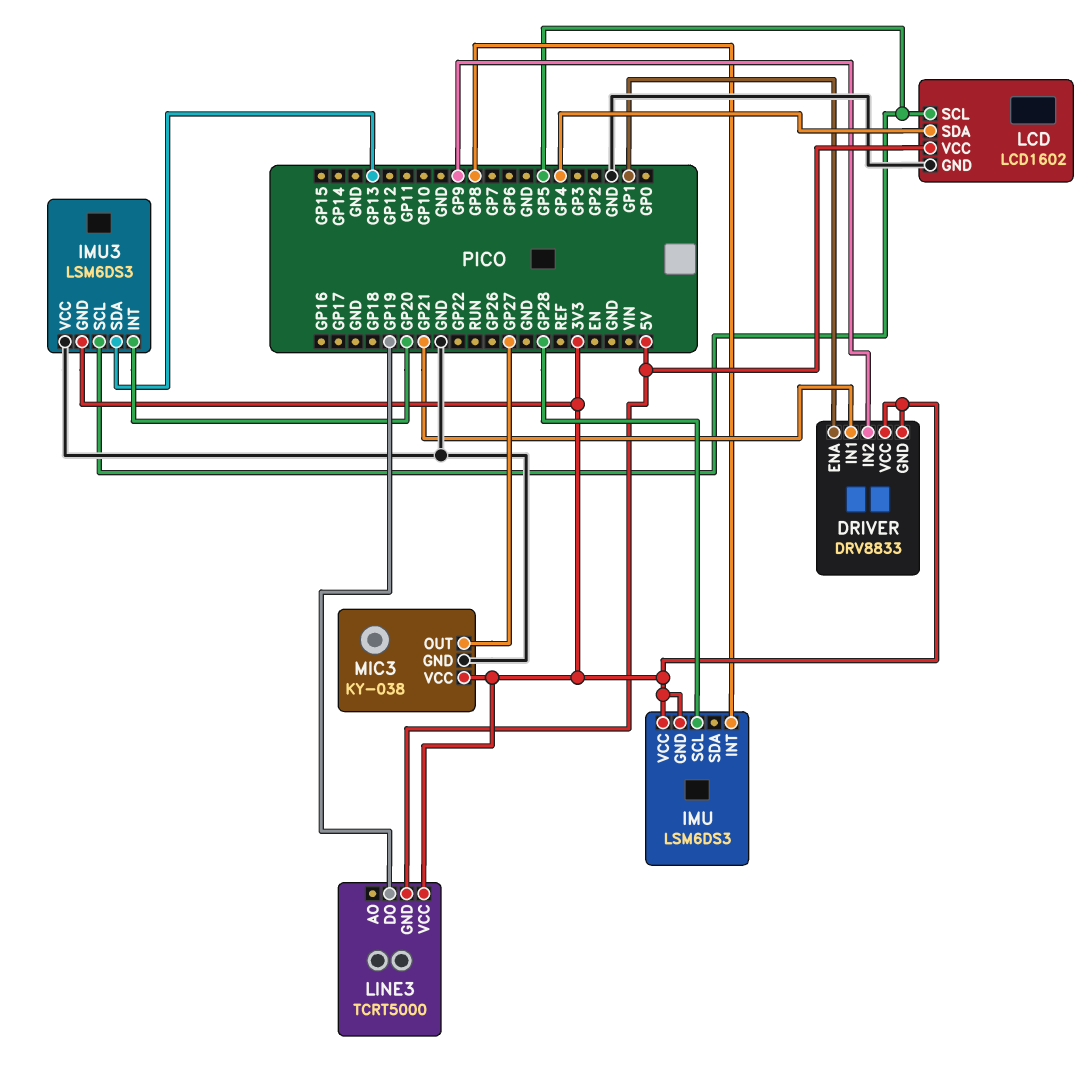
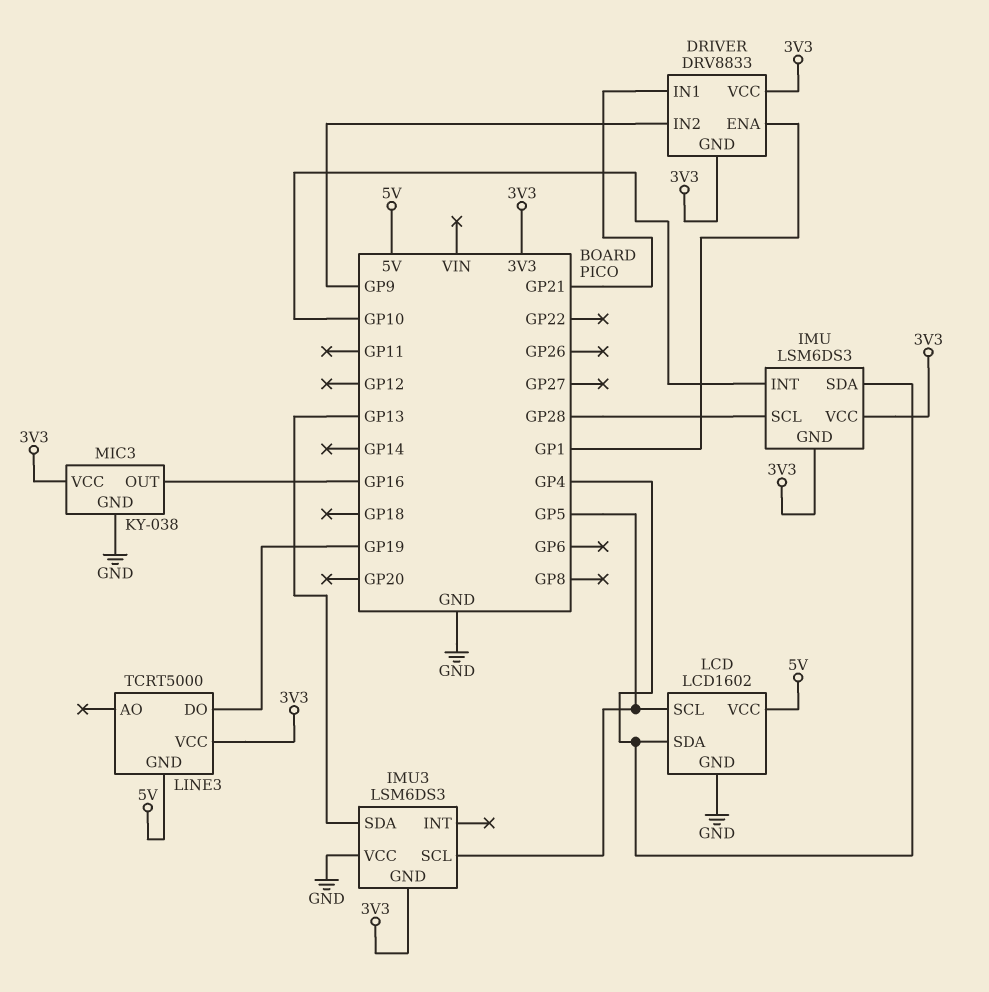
IMU pin INT: GP8 -> GP10
IMU pin SDA: none -> GP4
IMU3 pin INT: GP20 -> none
MIC3 pin OUT: GP27 -> GP16

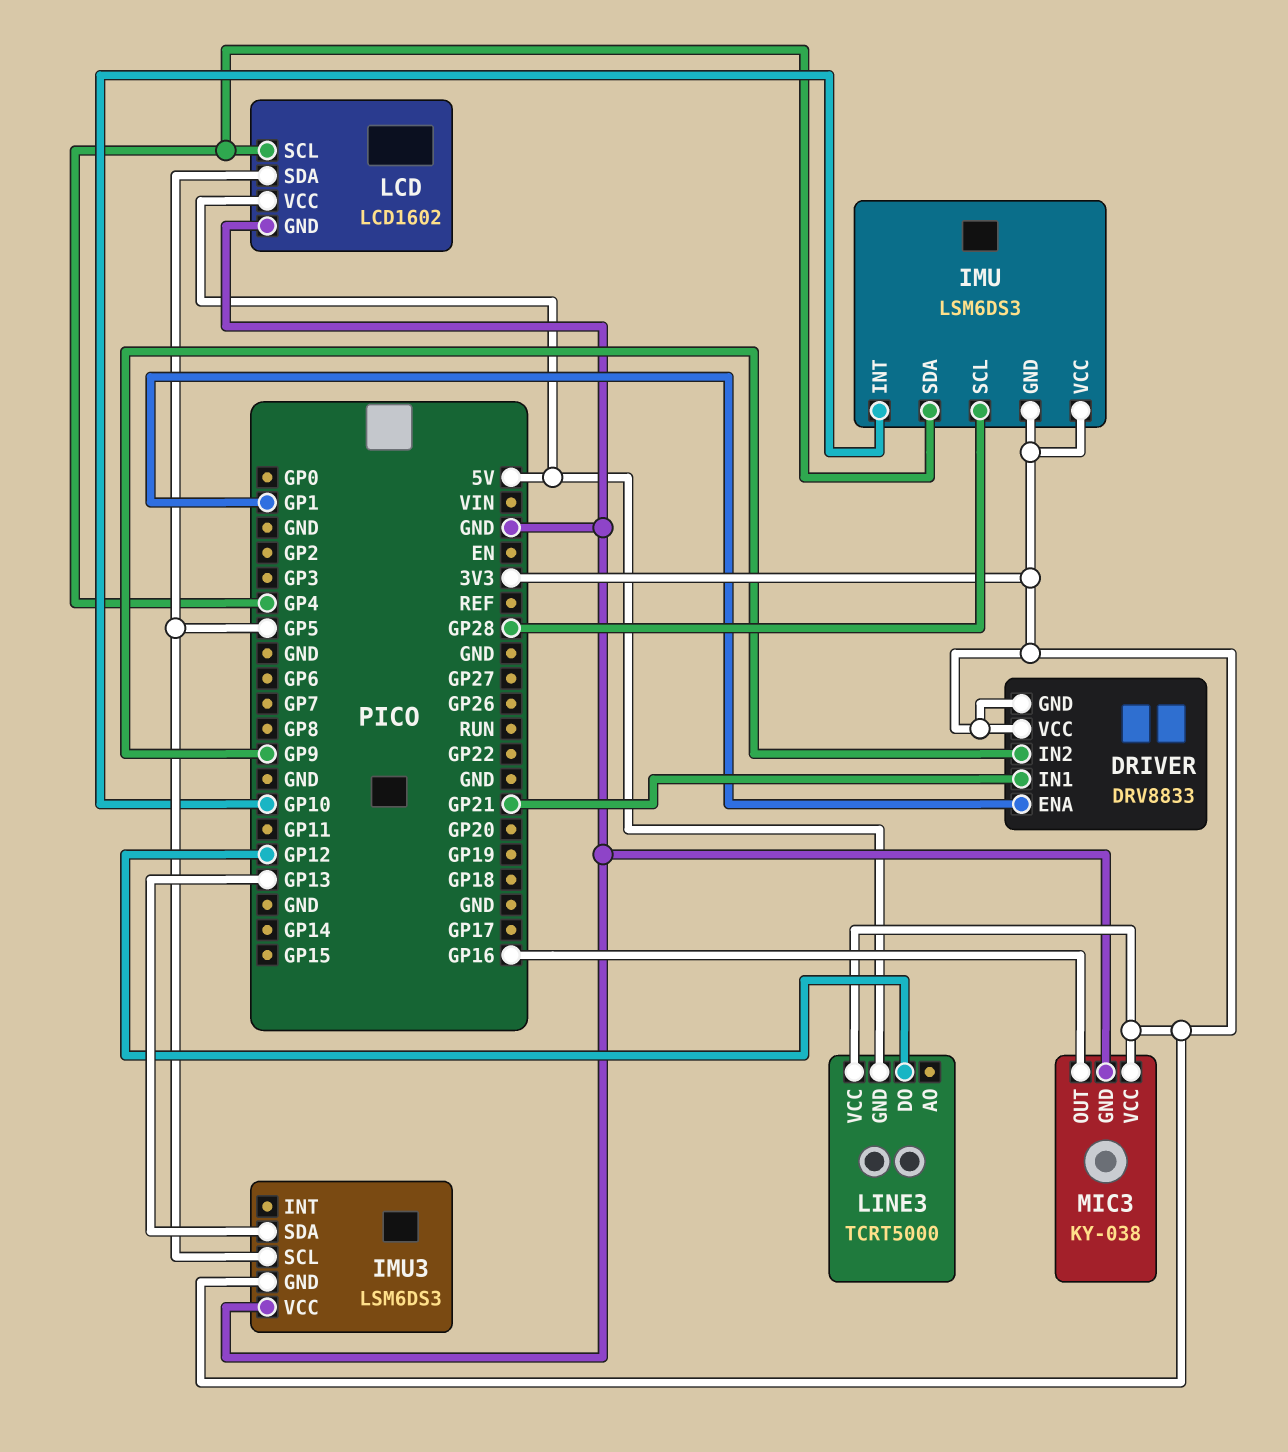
LCD pin SCL: GP5 -> GP4
LCD pin SDA: GP4 -> GP5
LINE3 pin DO: GP19 -> GP12

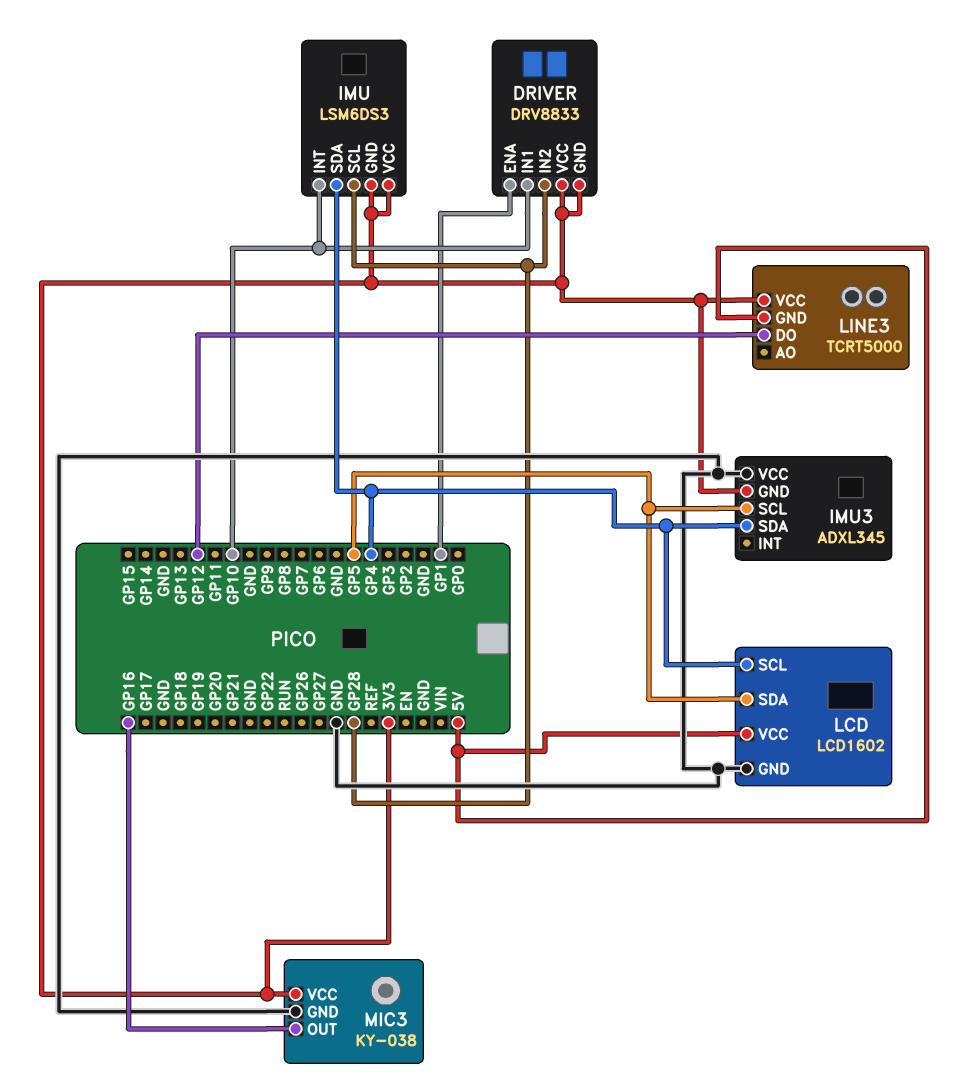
DRIVER pin IN1: GP21 -> GP10
DRIVER pin IN2: GP9 -> GP28
IMU3: LSM6DS3 -> ADXL345
IMU3 pin SDA: GP13 -> GP4

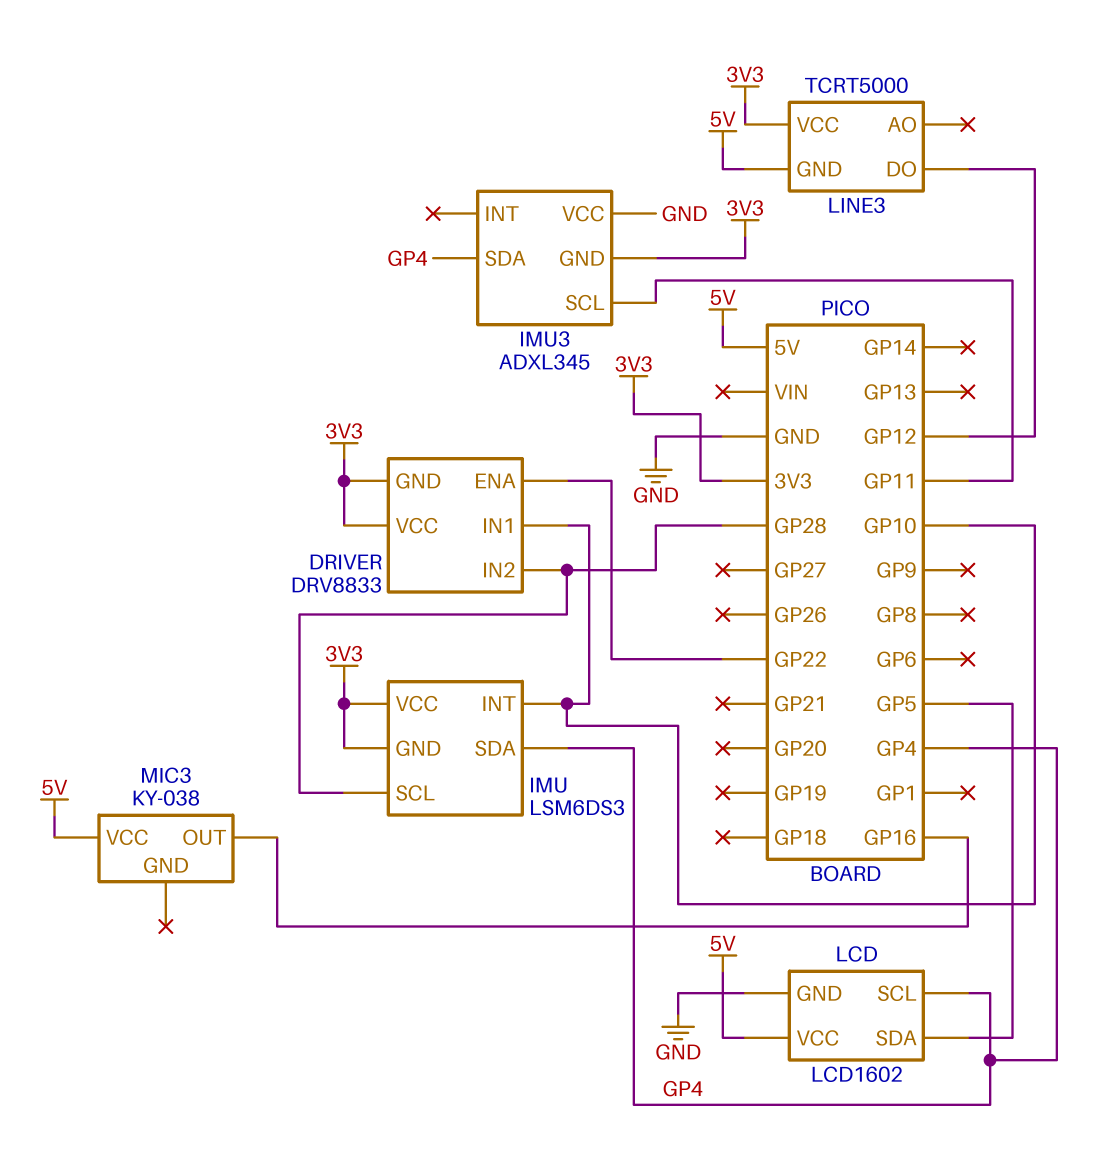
DRIVER pin ENA: GP1 -> GP22
IMU3 pin SCL: GP5 -> GP11
MIC3 pin GND: GND -> none
MIC3 pin VCC: 3V3 -> 5V

